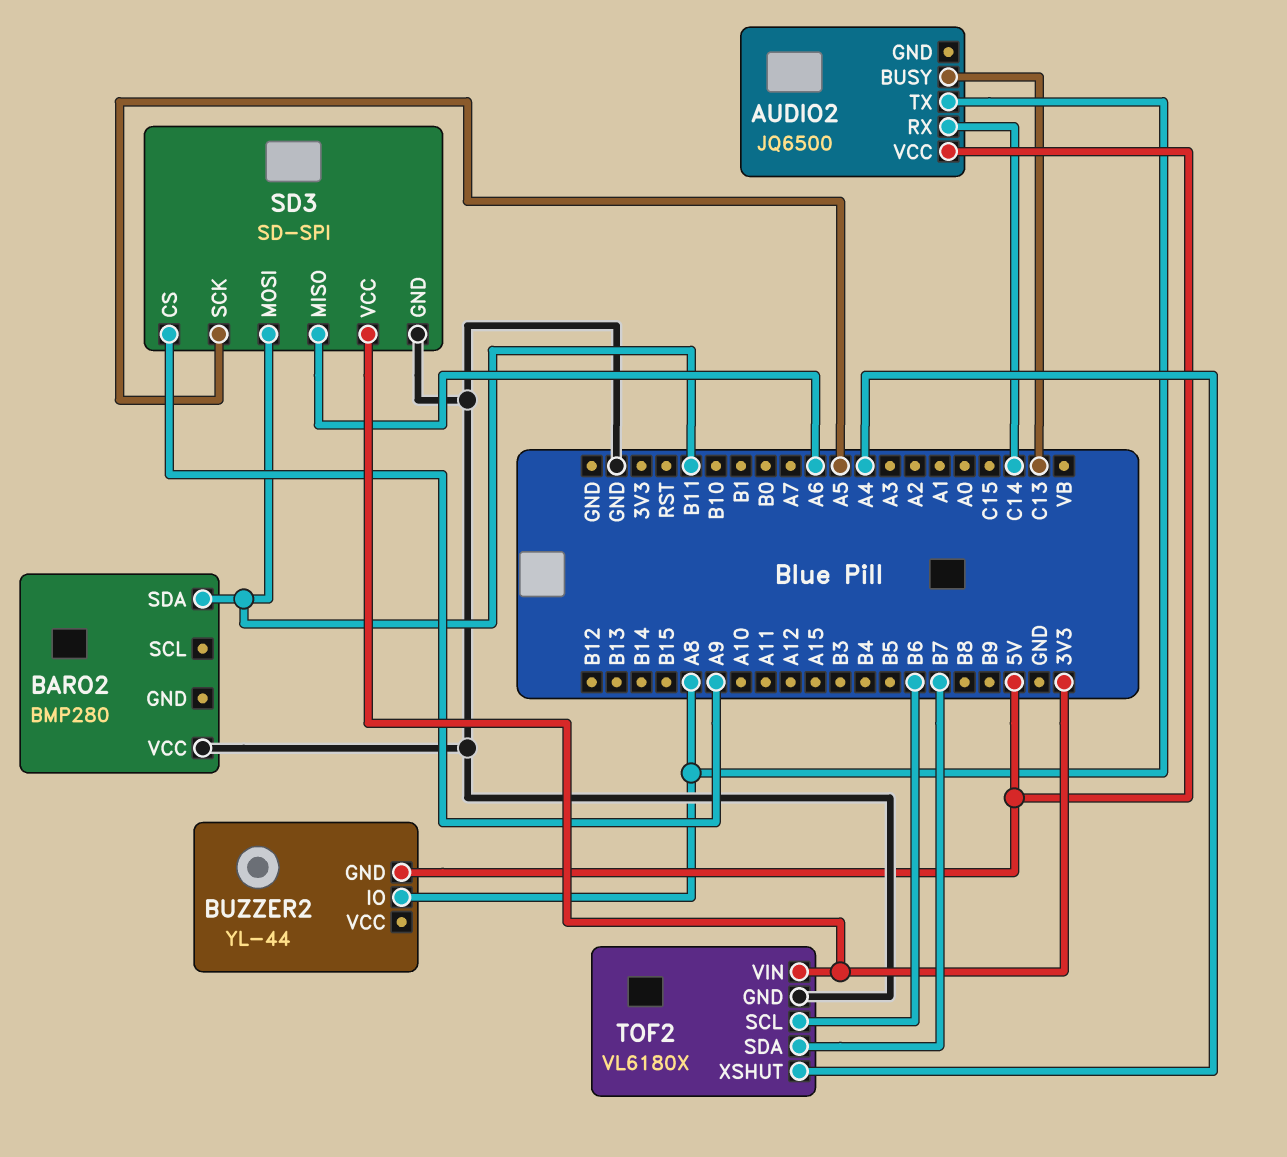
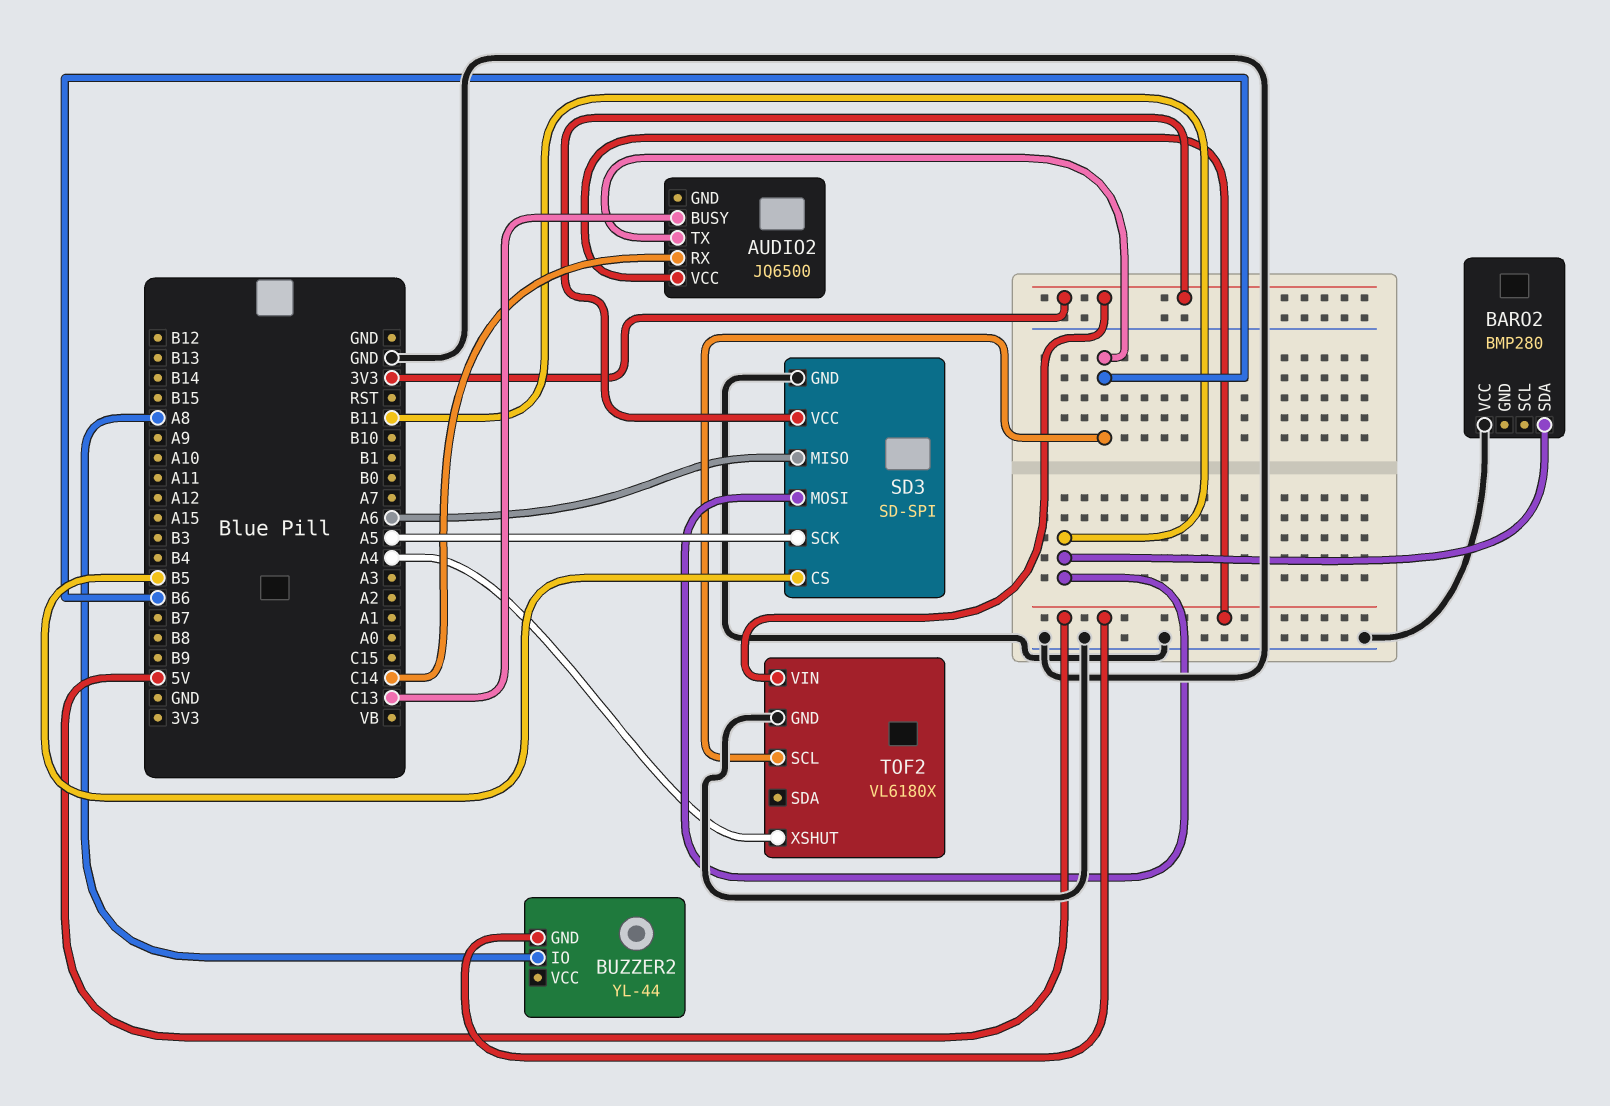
AUDIO2 pin TX: A8 -> B6
SD3 pin CS: A9 -> B5
TOF2 pin SDA: B7 -> none

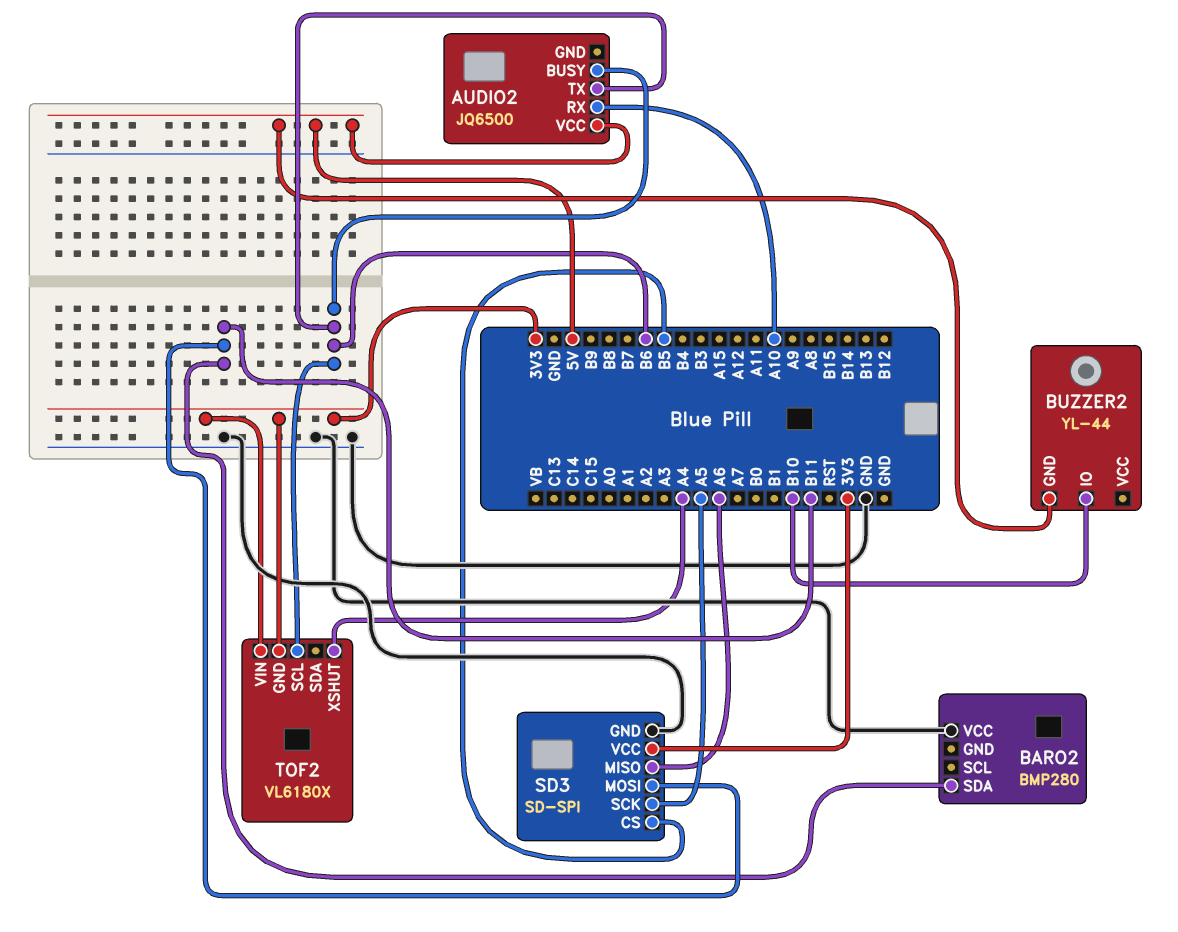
AUDIO2 pin BUSY: C13 -> B6
AUDIO2 pin RX: C14 -> A10
BUZZER2 pin IO: A8 -> B10
TOF2 pin GND: GND -> 3V3

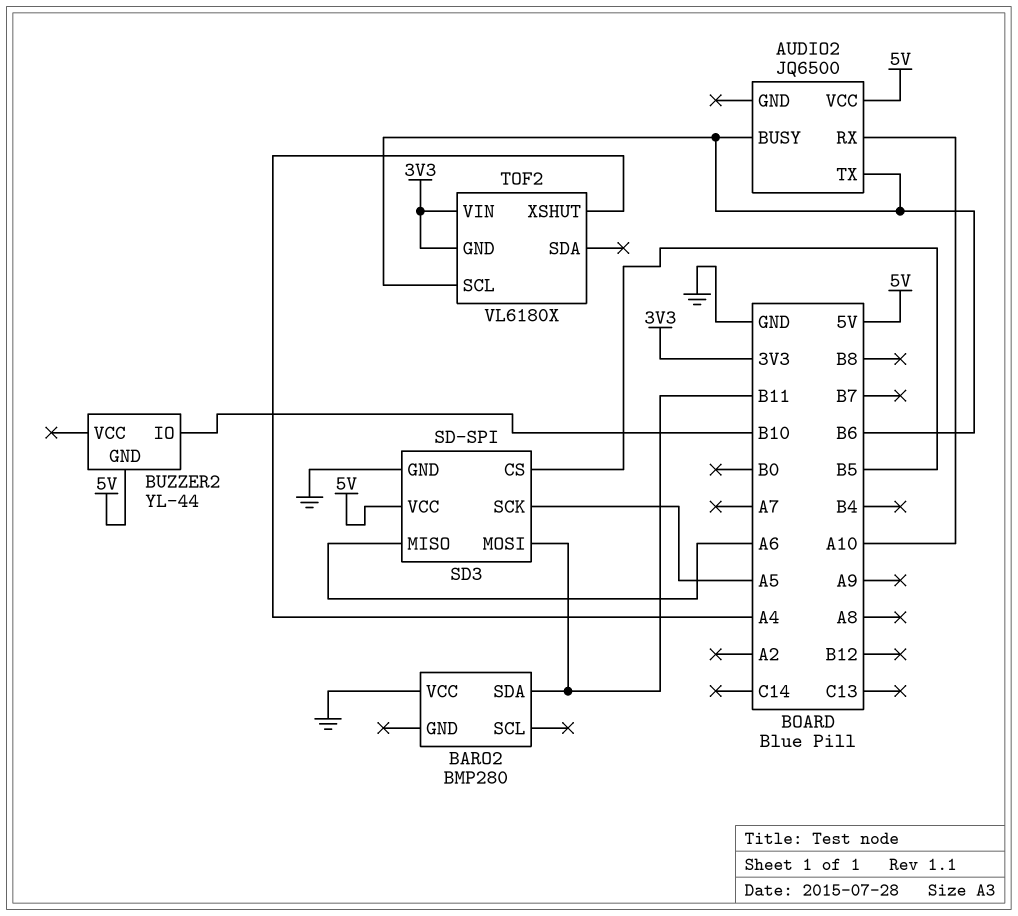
SD3 pin VCC: 3V3 -> 5V

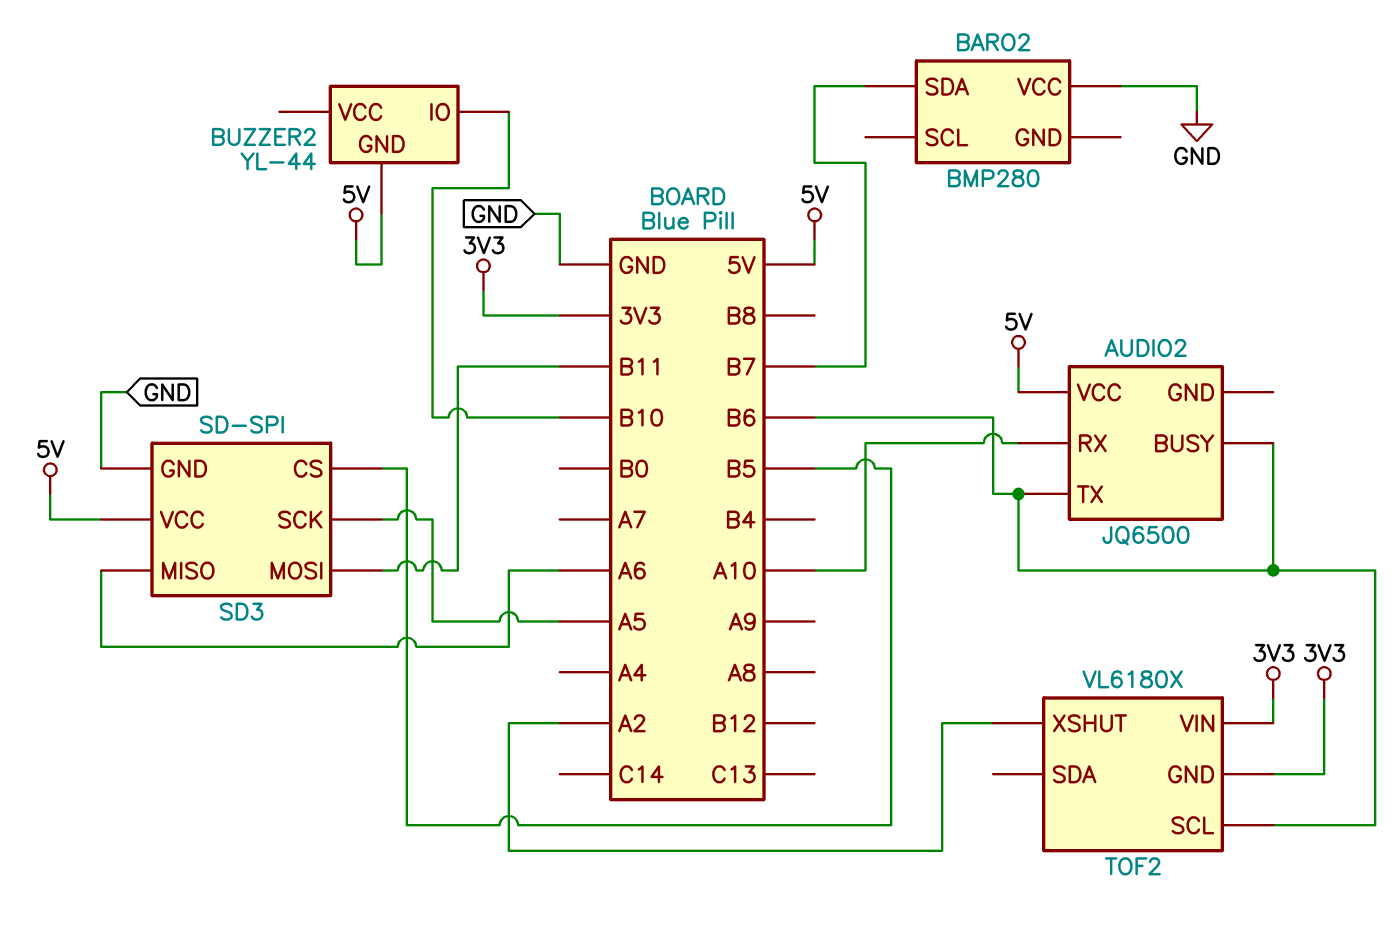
BARO2 pin SDA: B11 -> B7
TOF2 pin XSHUT: A4 -> A2

